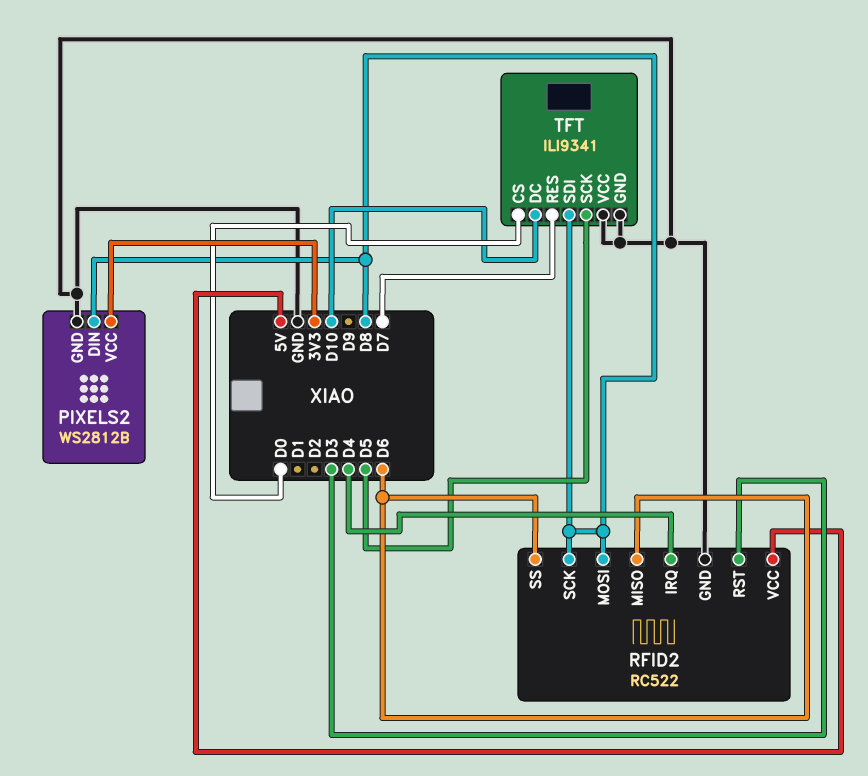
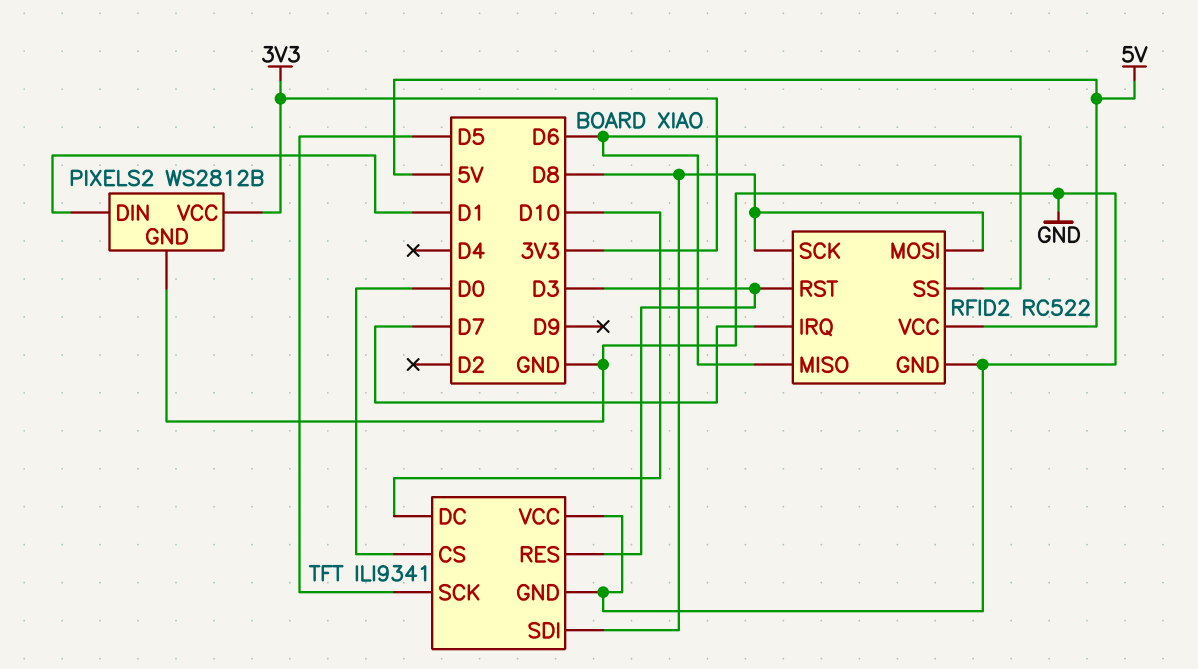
PIXELS2 pin DIN: D8 -> D1
RFID2 pin IRQ: D4 -> D7
TFT pin RES: D7 -> D3

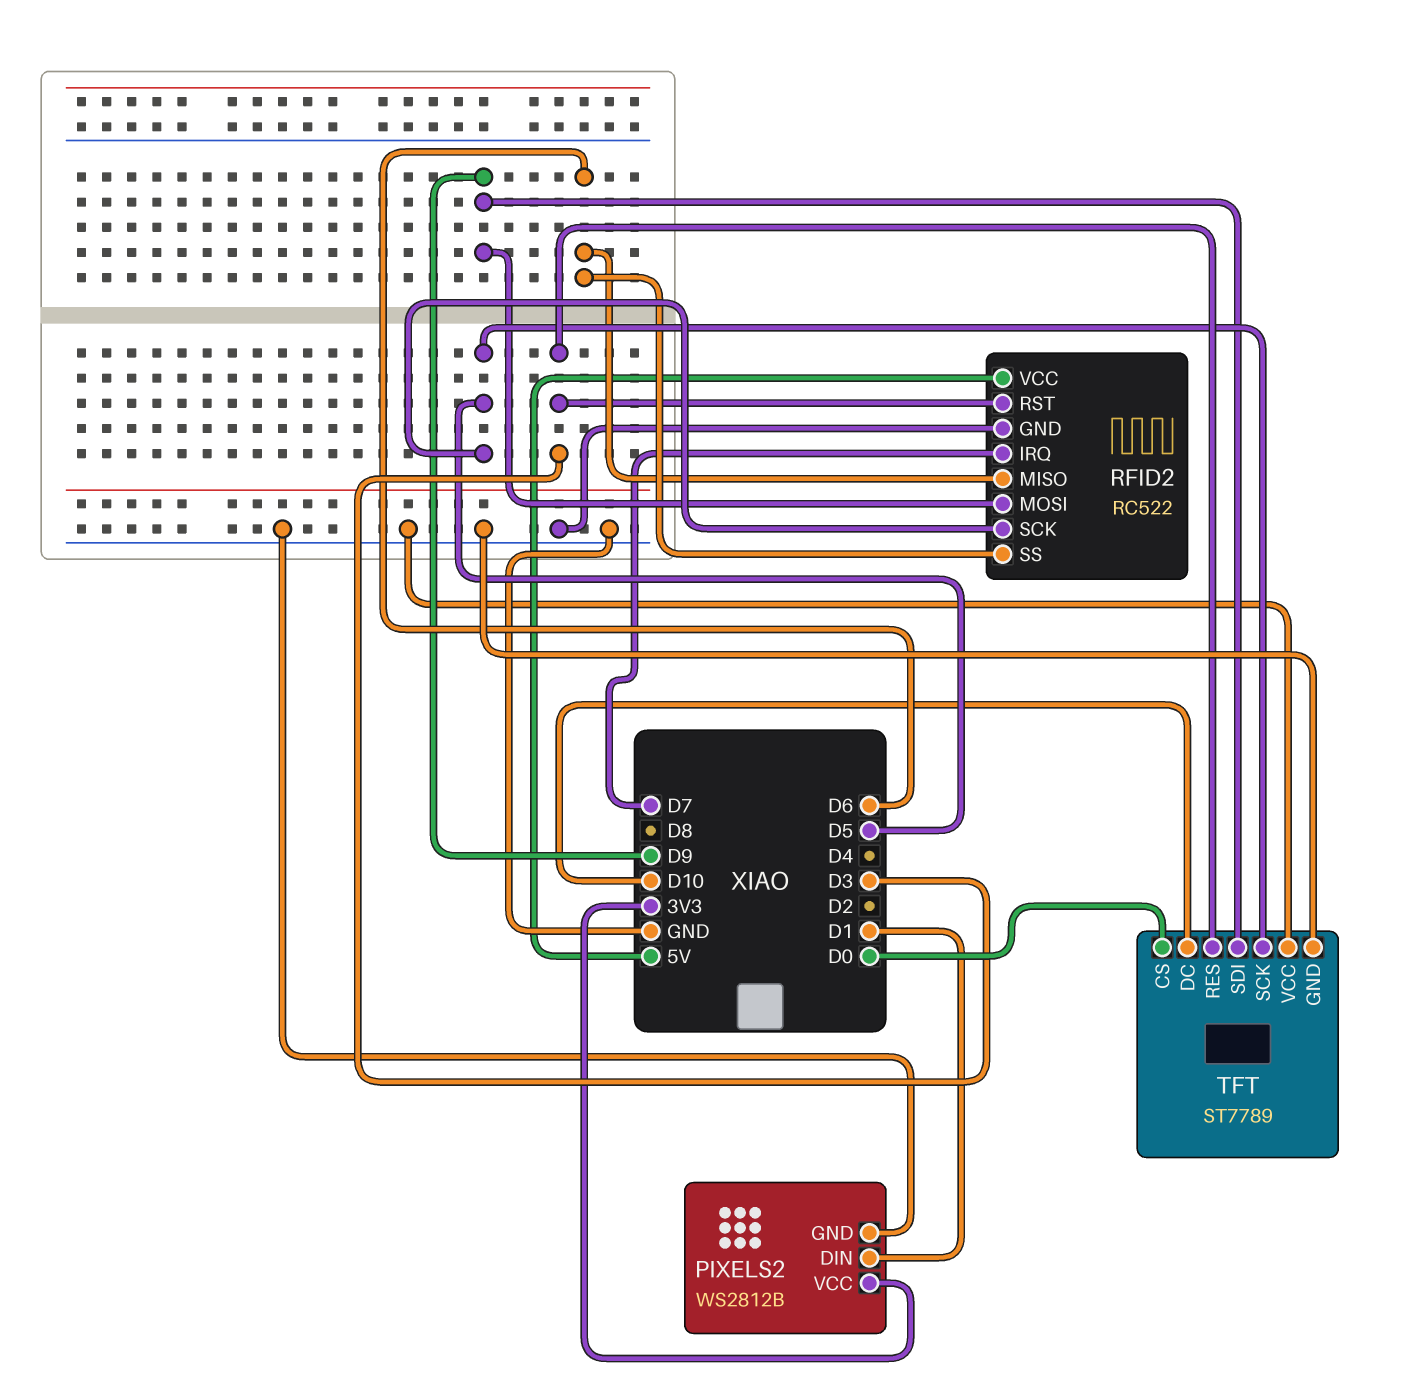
RFID2 pin MOSI: D8 -> D9
RFID2 pin SCK: D8 -> D5
TFT: ILI9341 -> ST7789
TFT pin SDI: D8 -> D9

